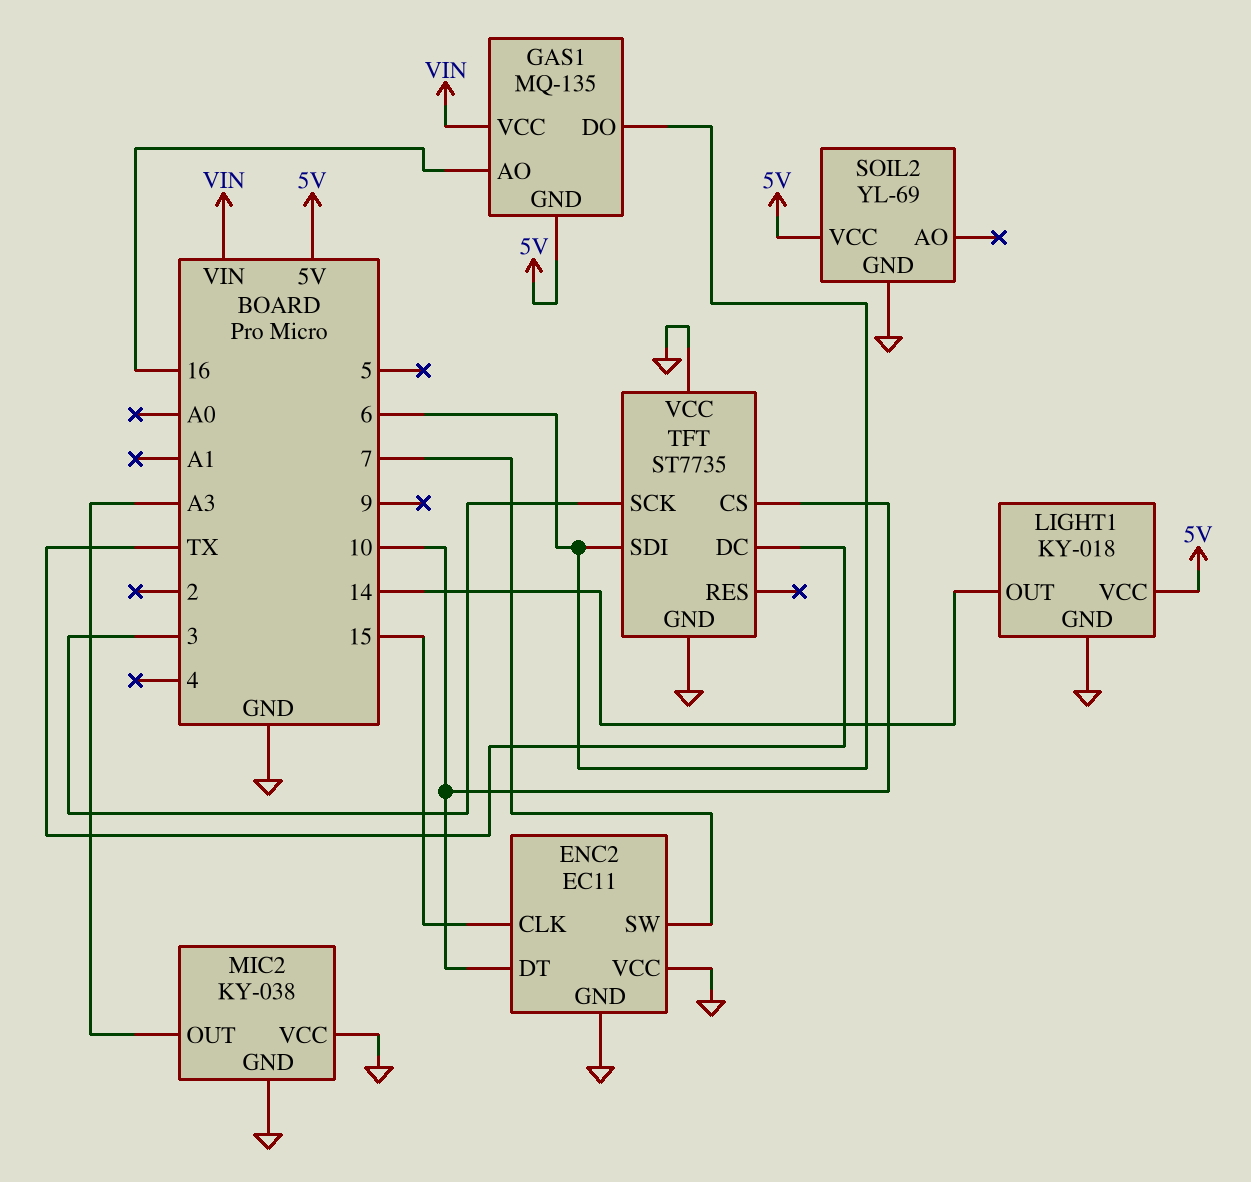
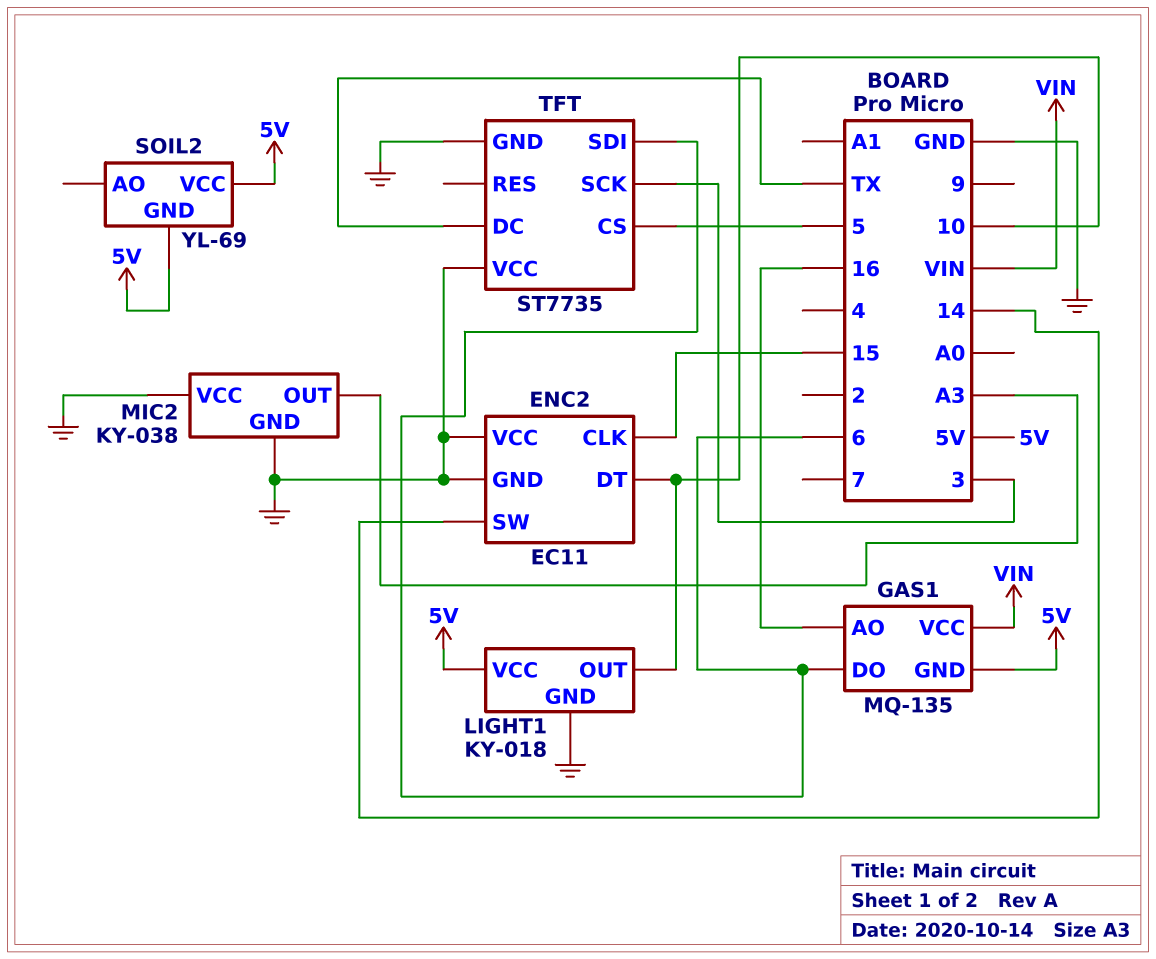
ENC2 pin SW: 7 -> 14
LIGHT1 pin OUT: 14 -> 10
SOIL2 pin GND: GND -> 5V
TFT pin CS: 10 -> 5

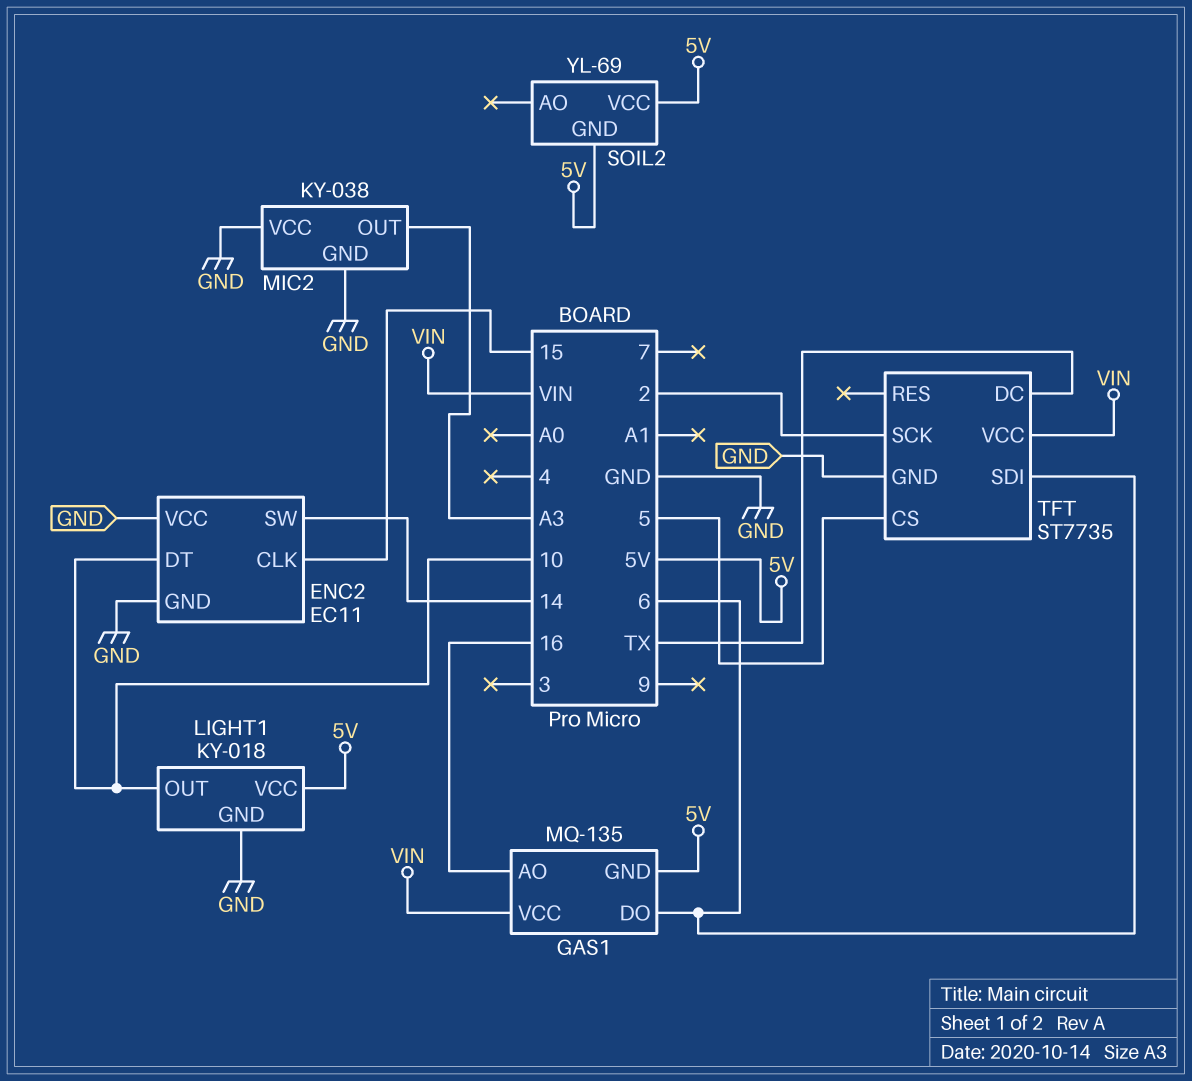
TFT pin SCK: 3 -> 2
TFT pin VCC: GND -> VIN

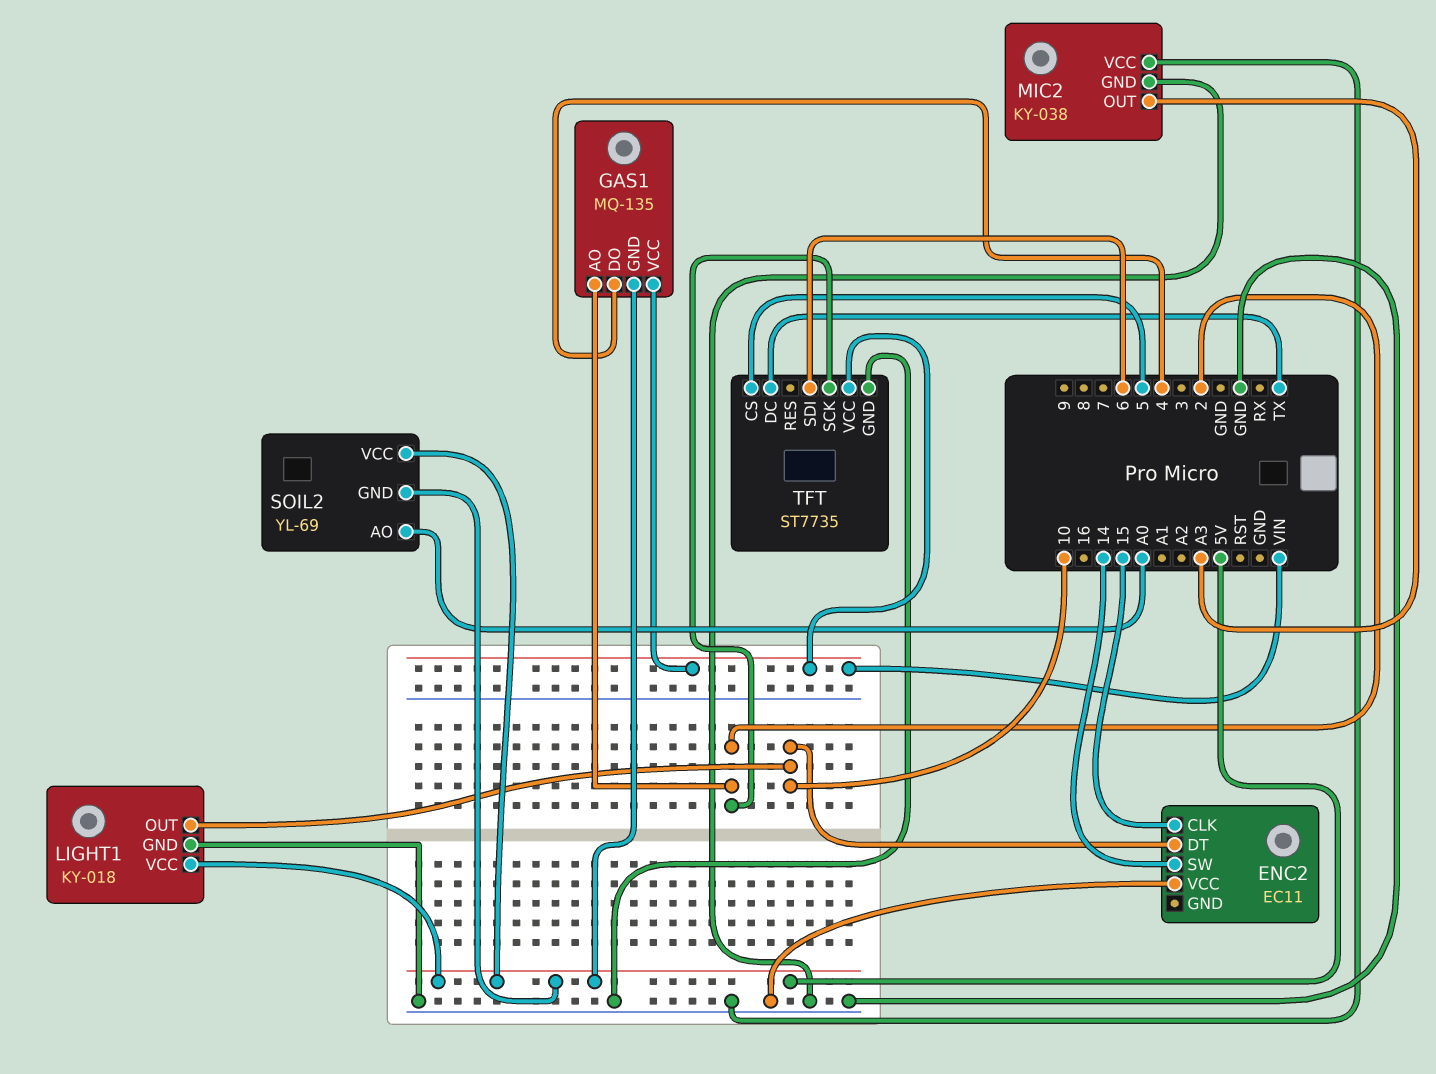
ENC2 pin GND: GND -> none
GAS1 pin AO: 16 -> 2
GAS1 pin DO: 6 -> 4
SOIL2 pin AO: none -> A0

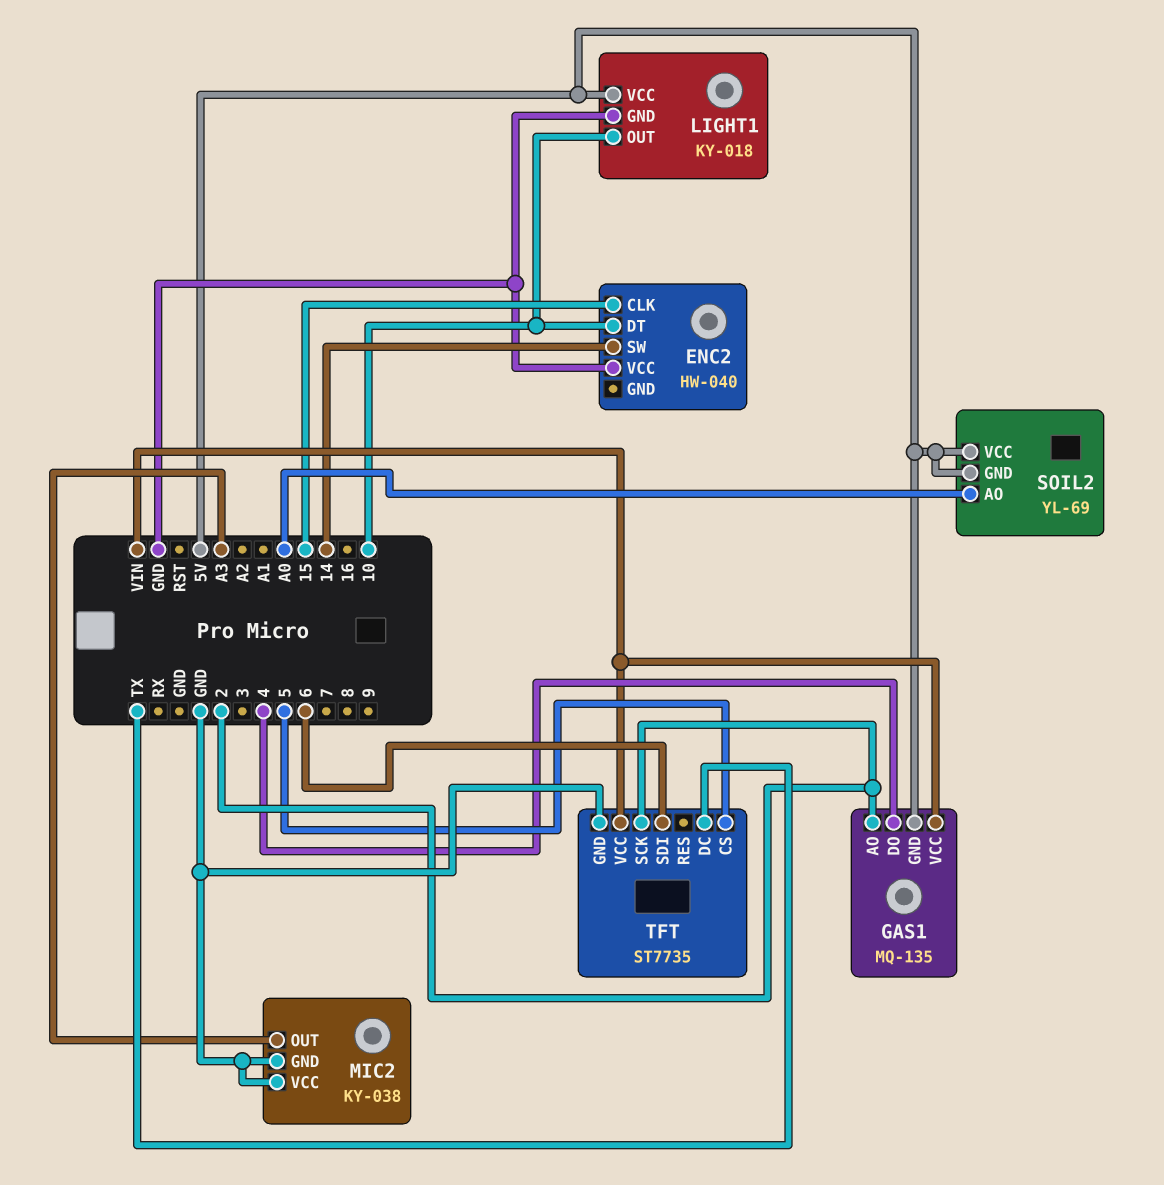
ENC2: EC11 -> HW-040

